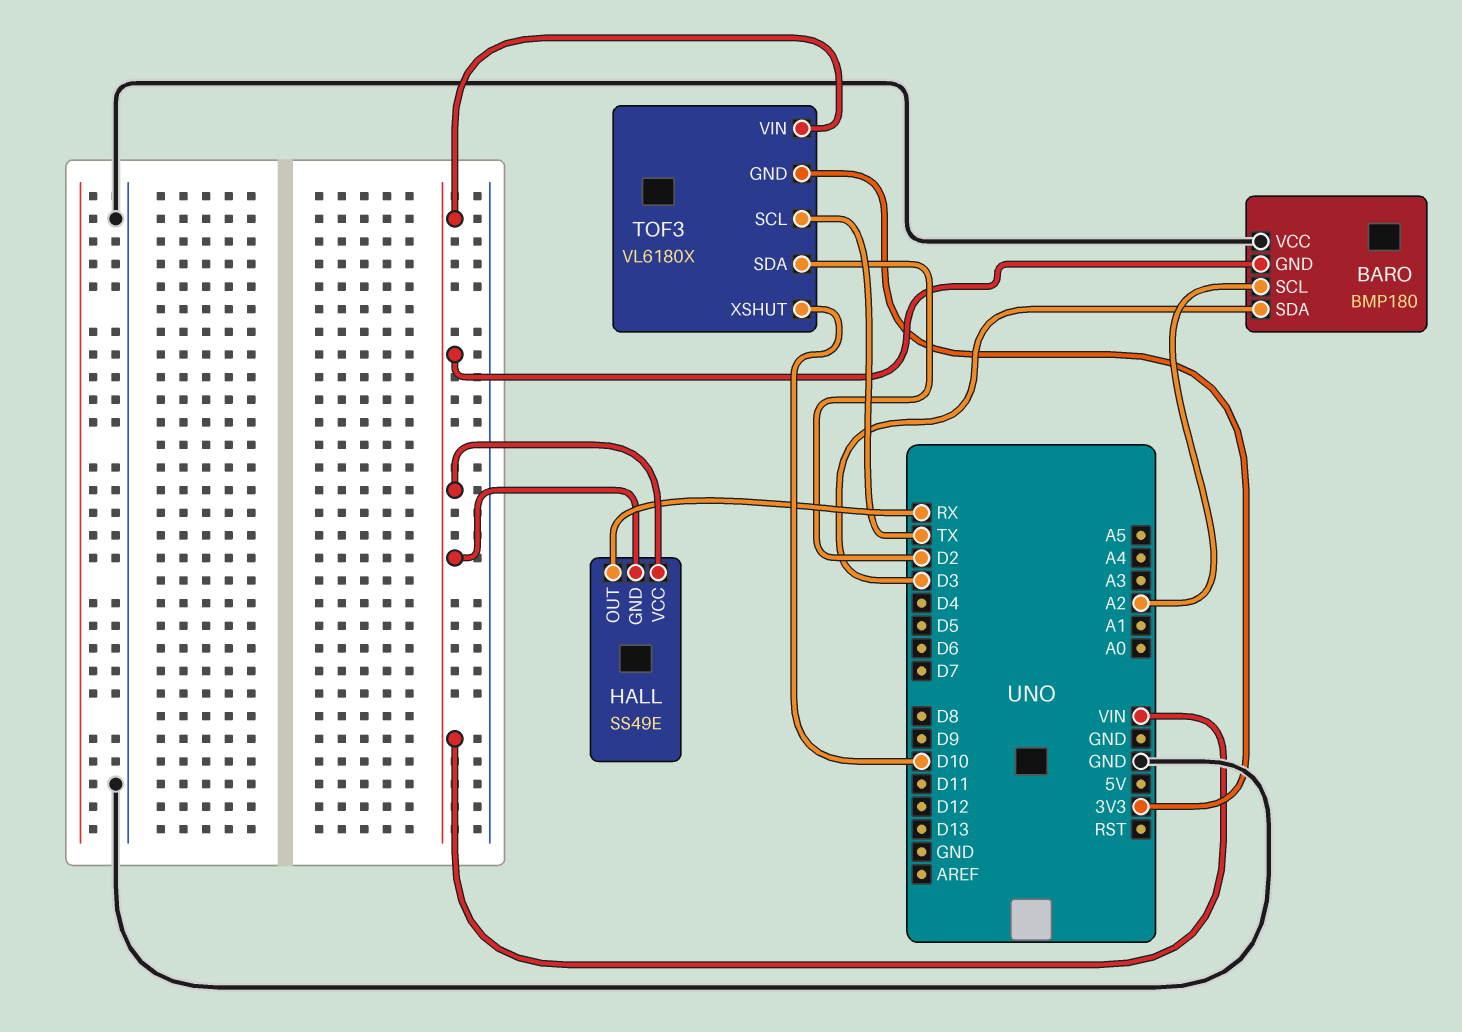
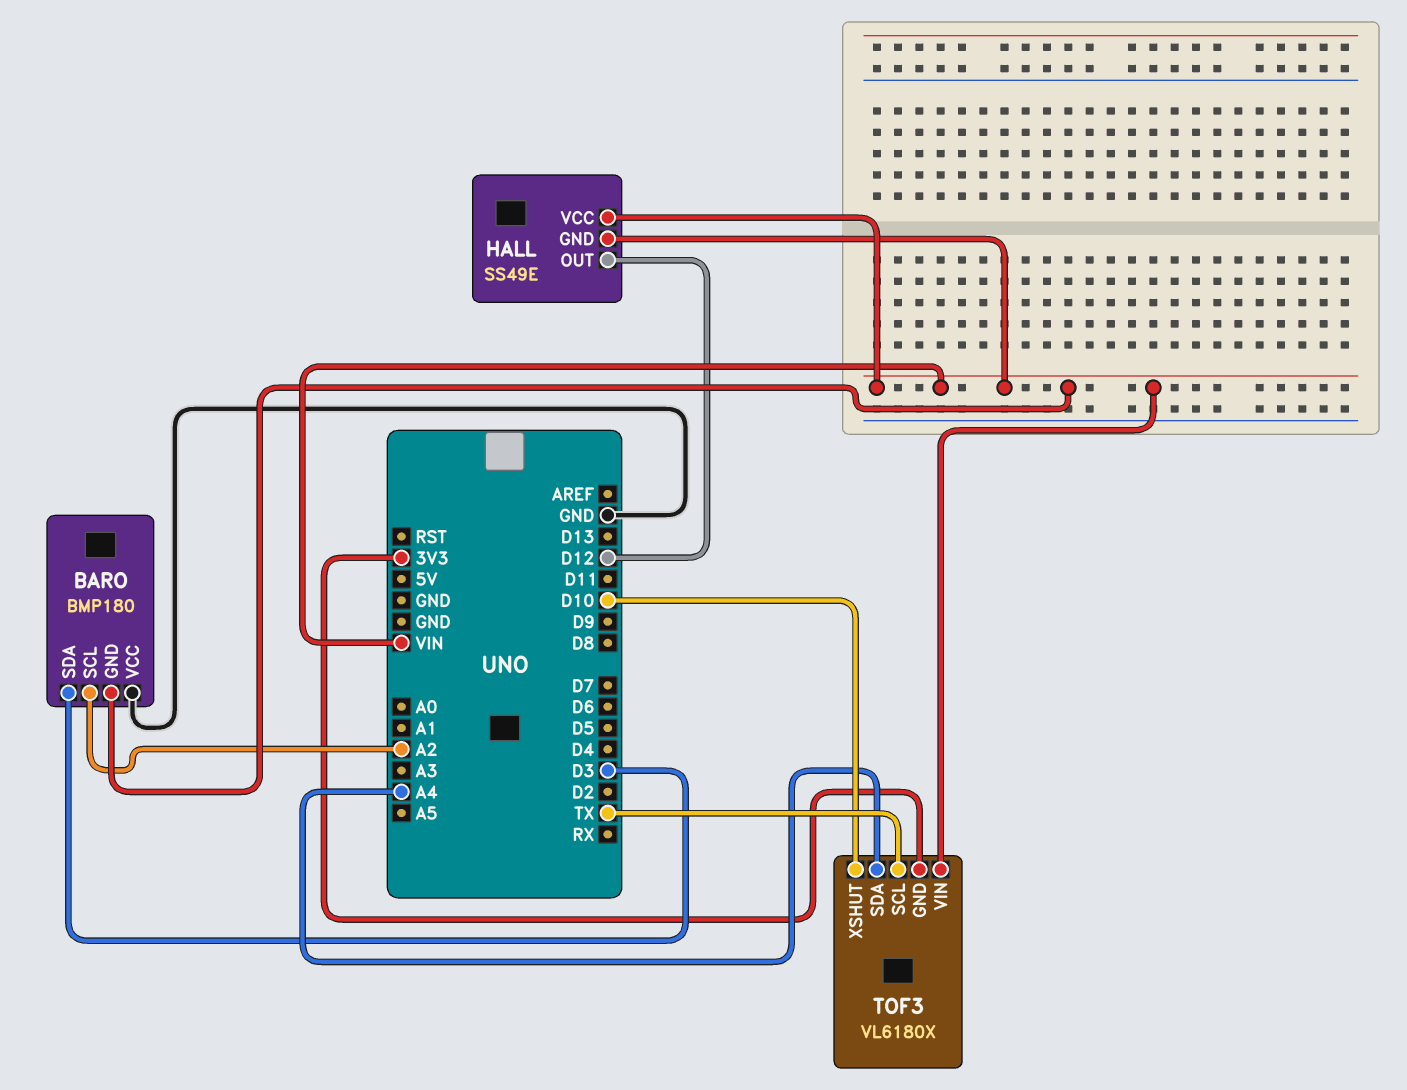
HALL pin OUT: RX -> D12
TOF3 pin SDA: D2 -> A4

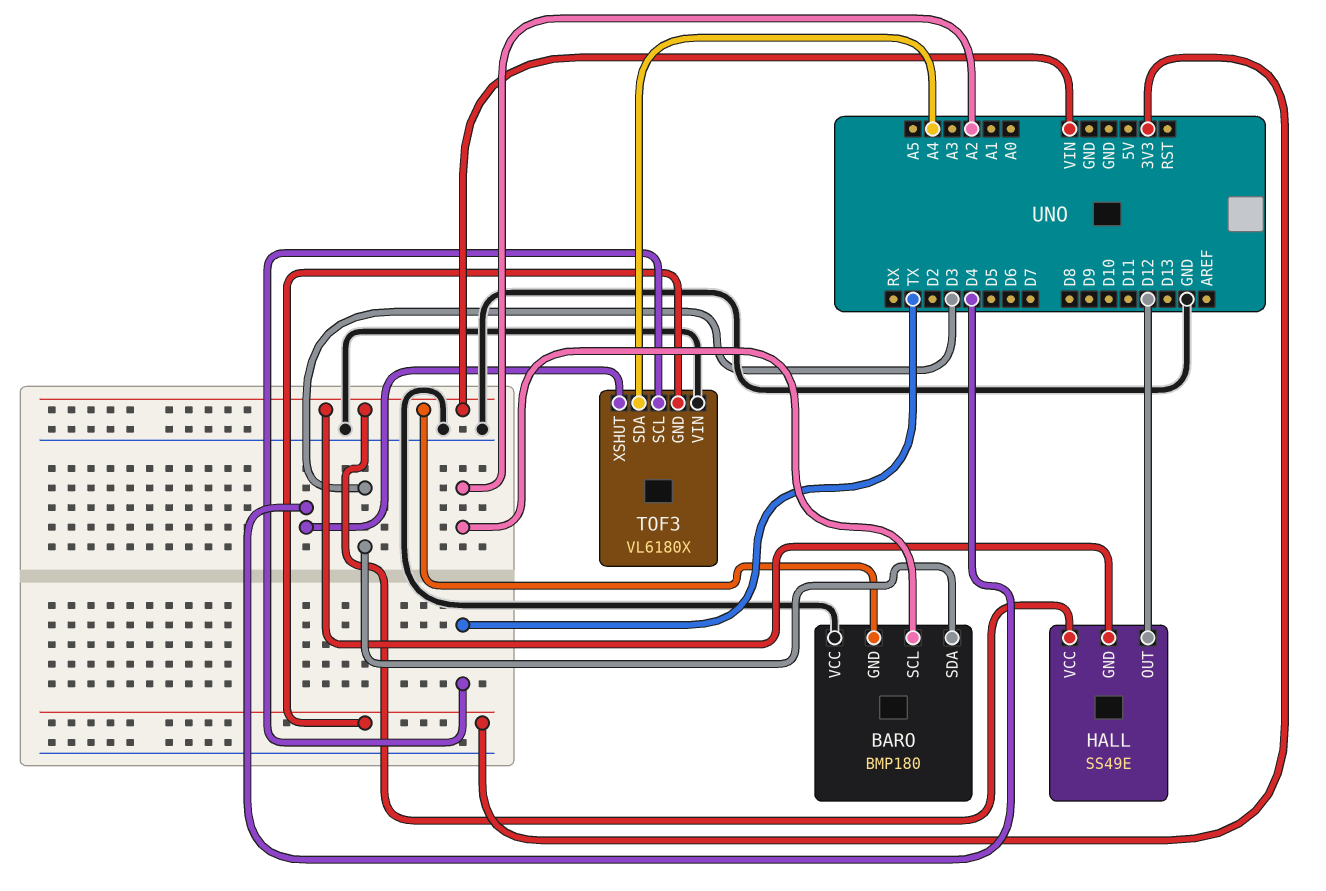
TOF3 pin VIN: VIN -> GND
TOF3 pin XSHUT: D10 -> D4

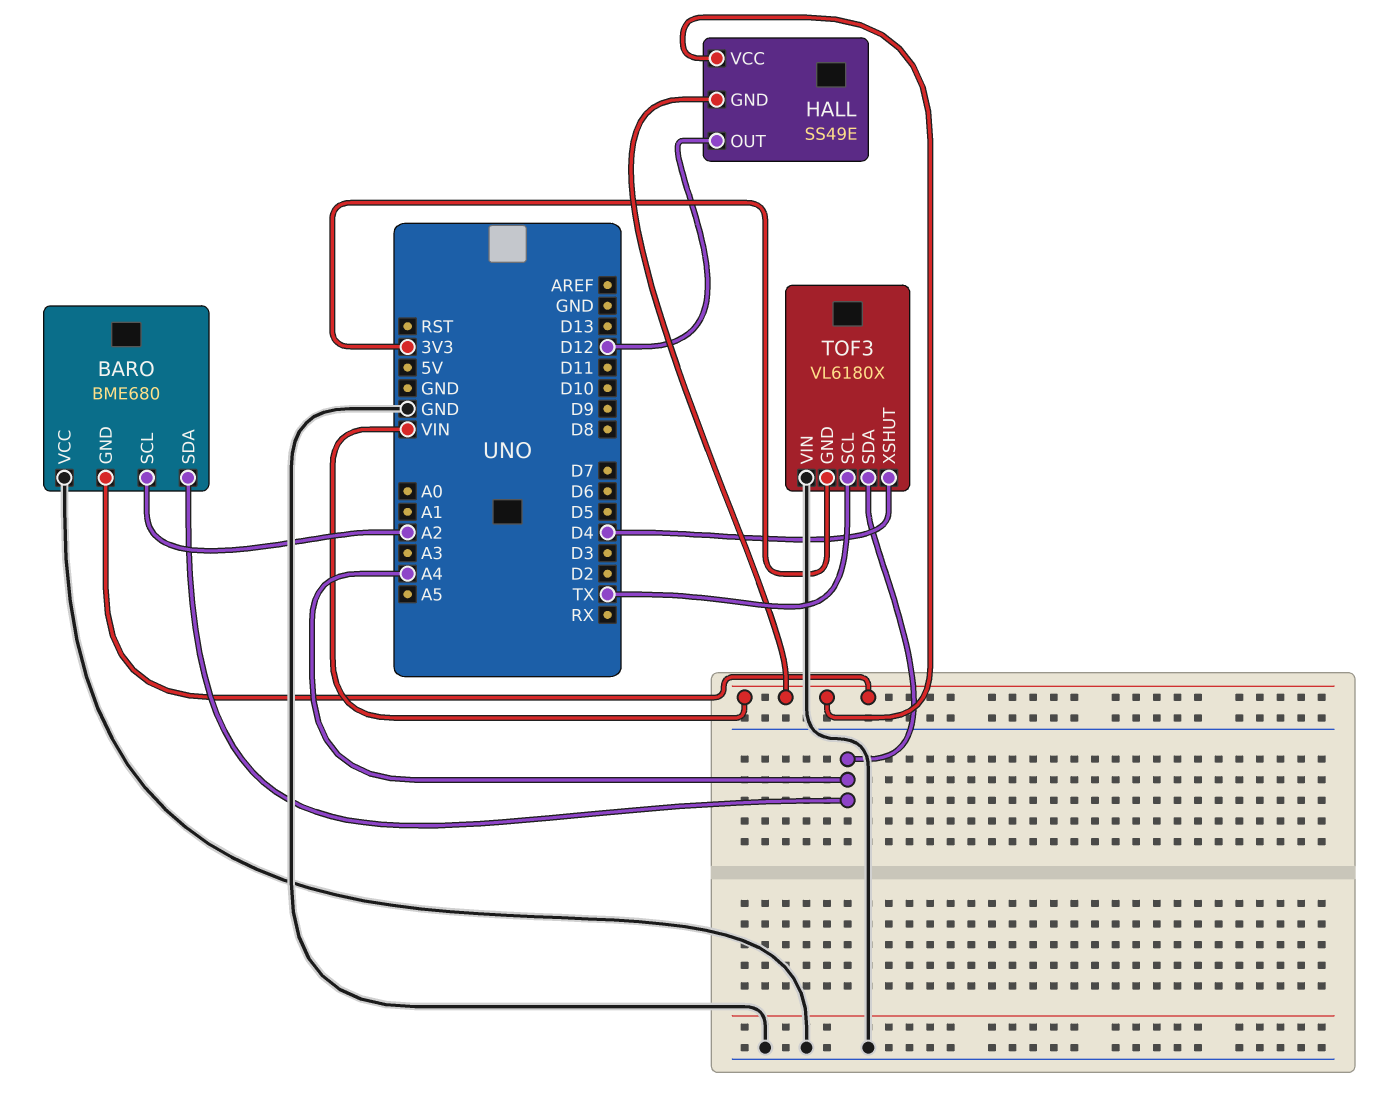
BARO: BMP180 -> BME680
BARO pin SDA: D3 -> A4

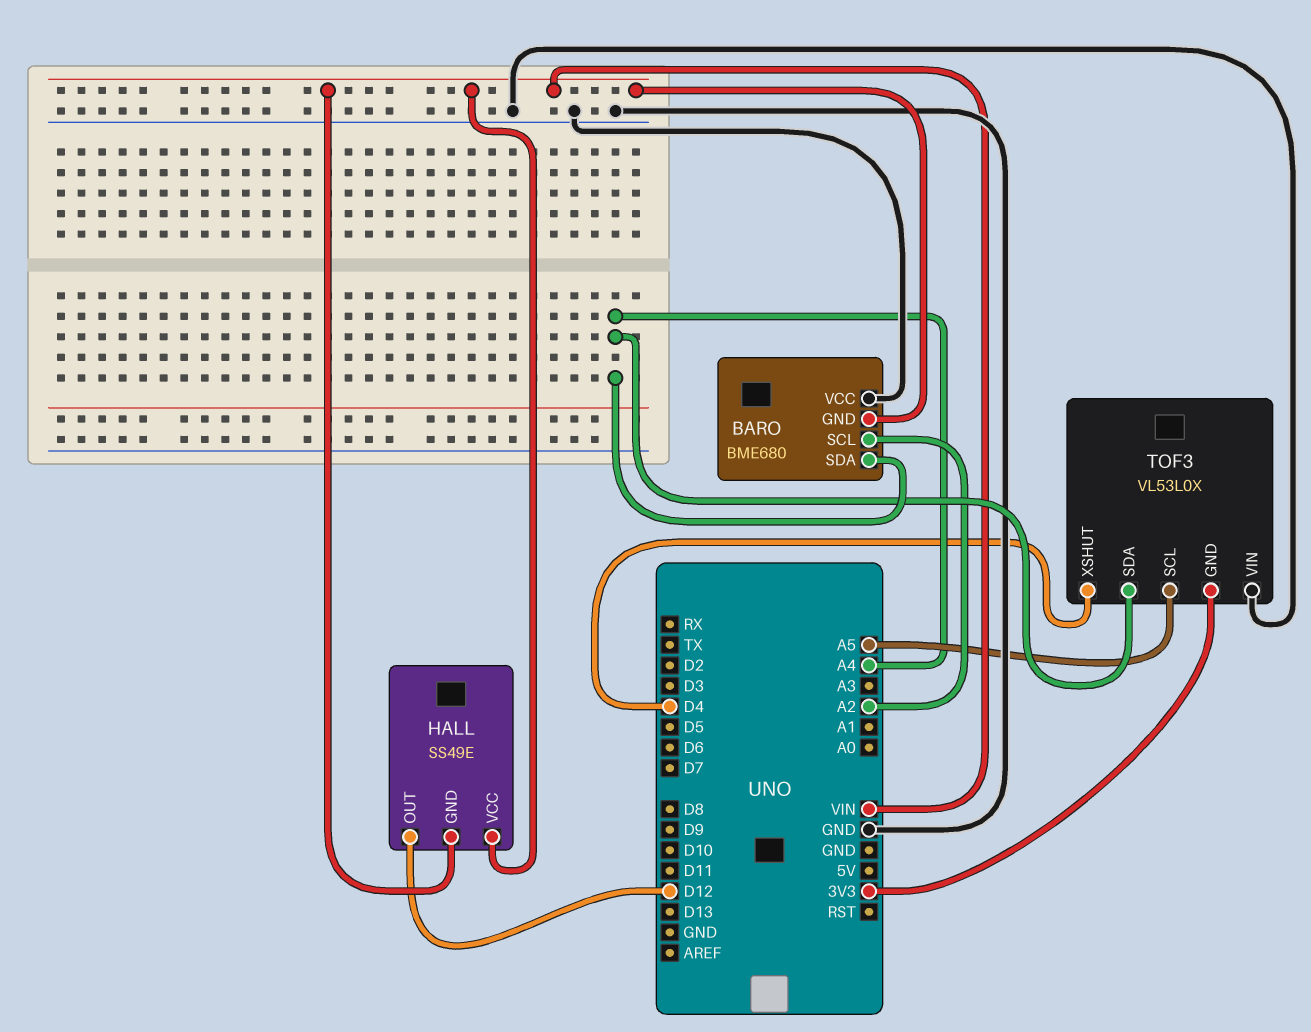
TOF3: VL6180X -> VL53L0X
TOF3 pin SCL: TX -> A5

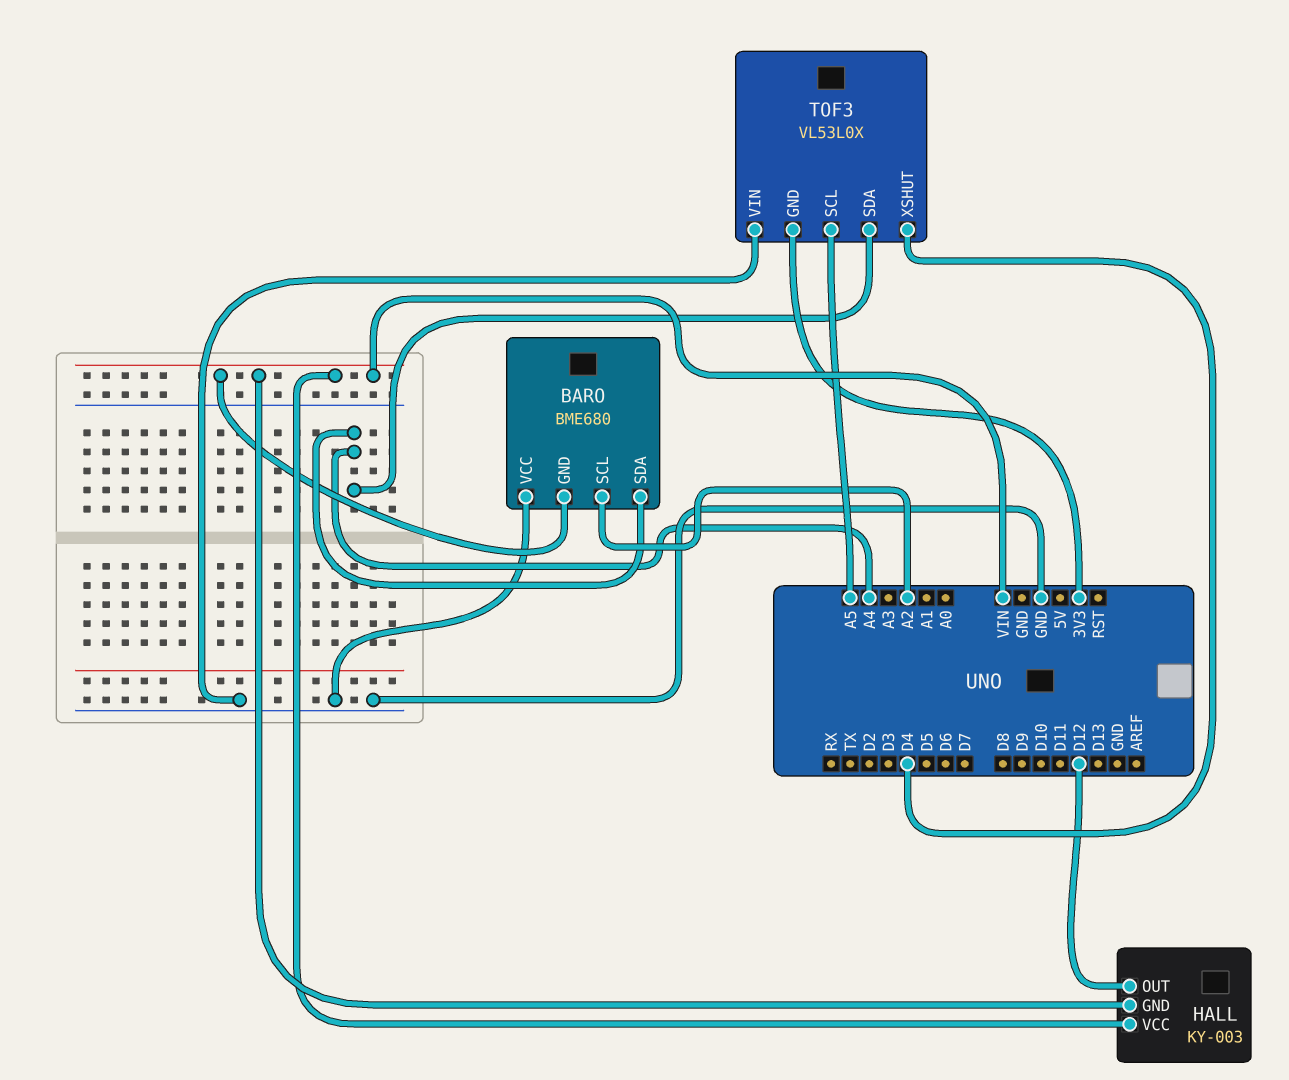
HALL: SS49E -> KY-003

